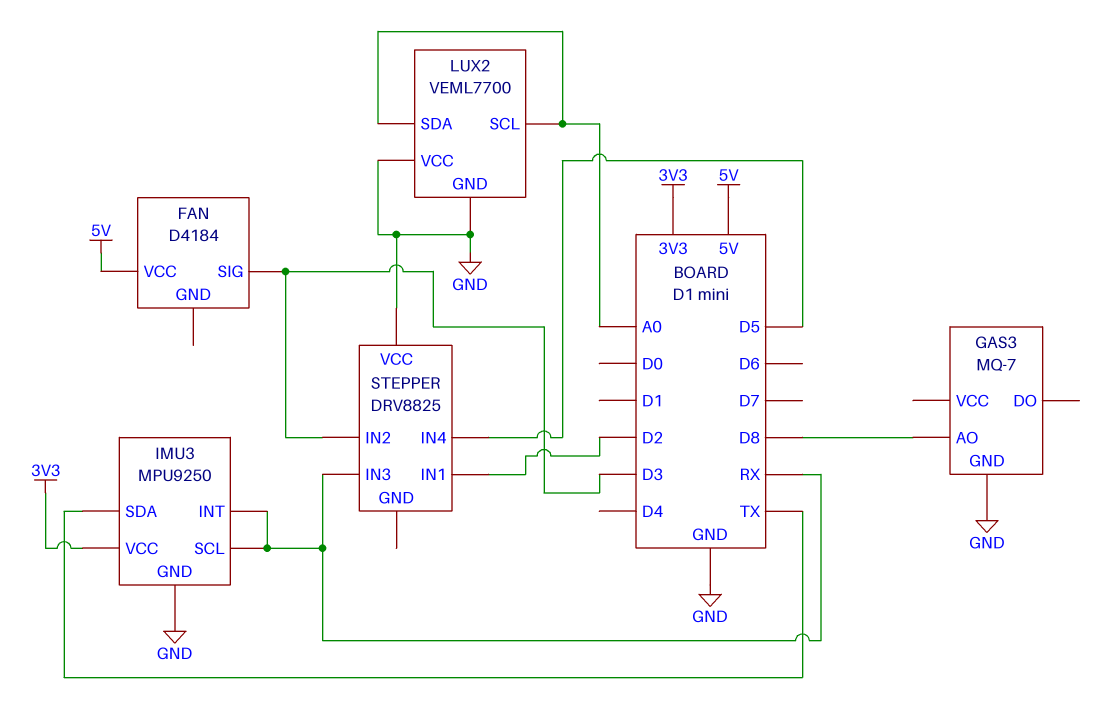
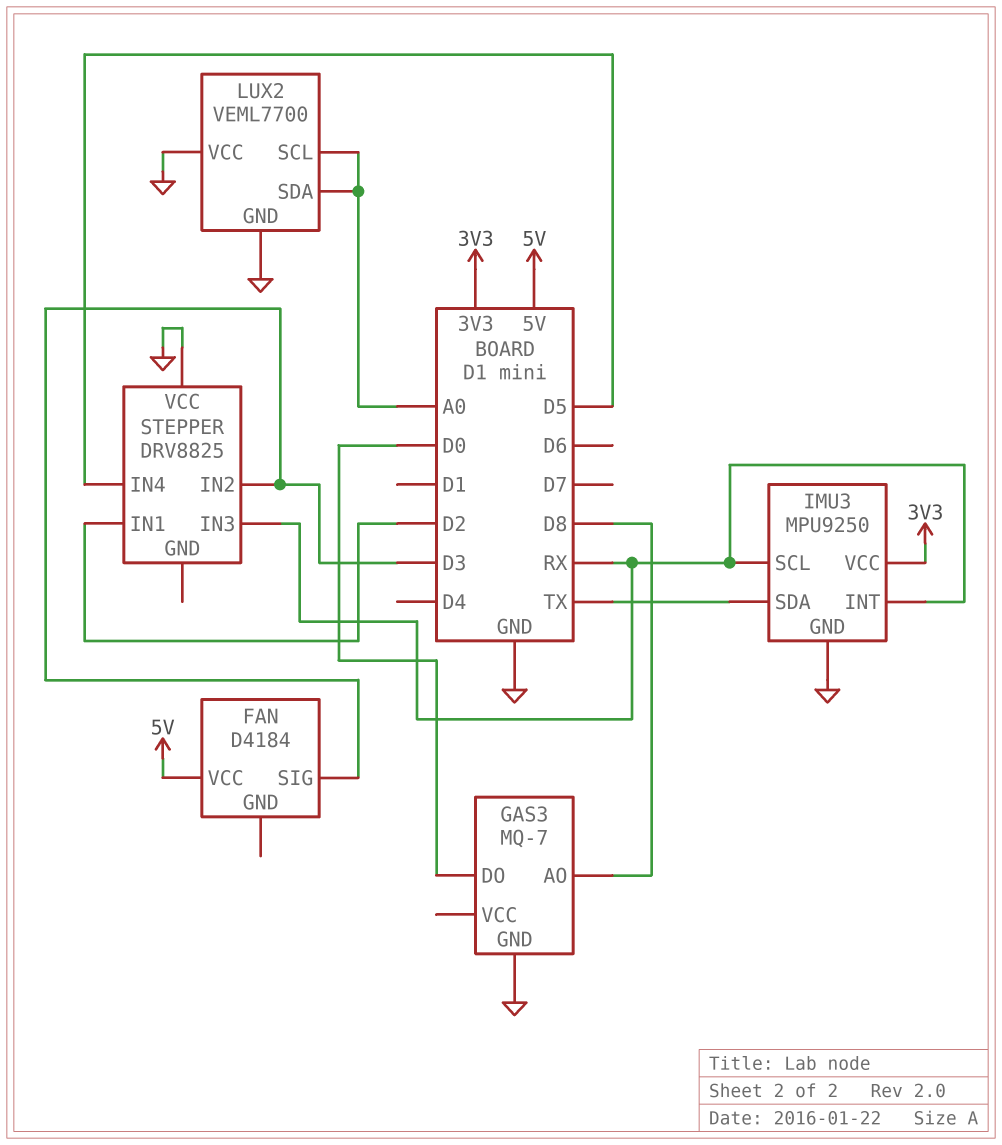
GAS3 pin DO: none -> D0

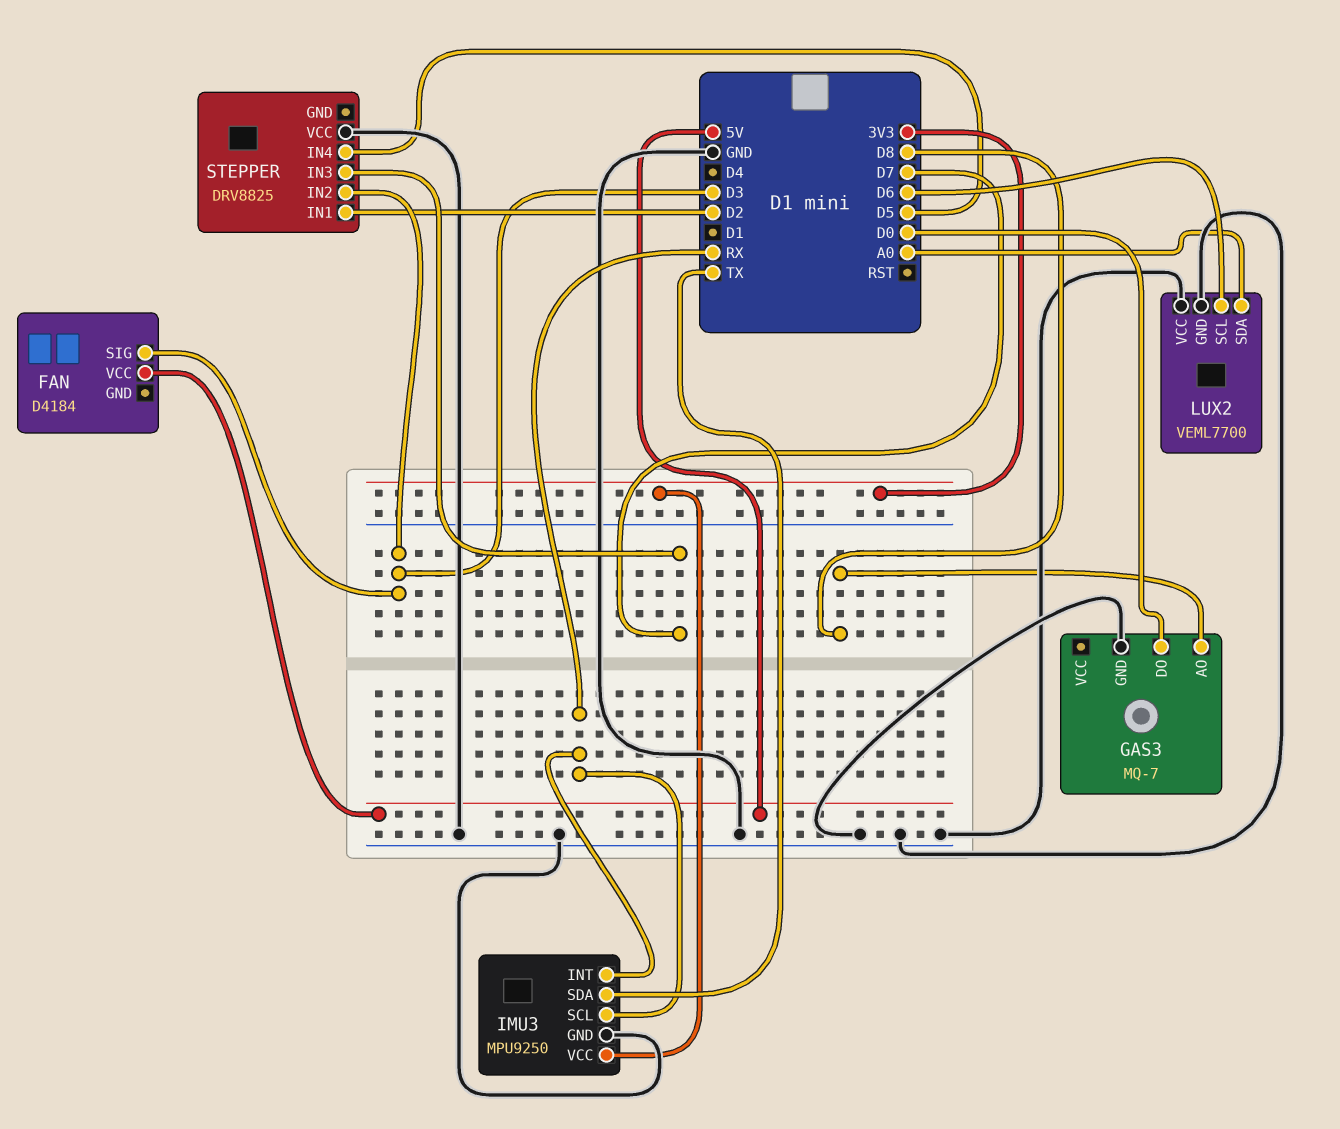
LUX2 pin SCL: A0 -> D6
STEPPER pin IN3: RX -> D7

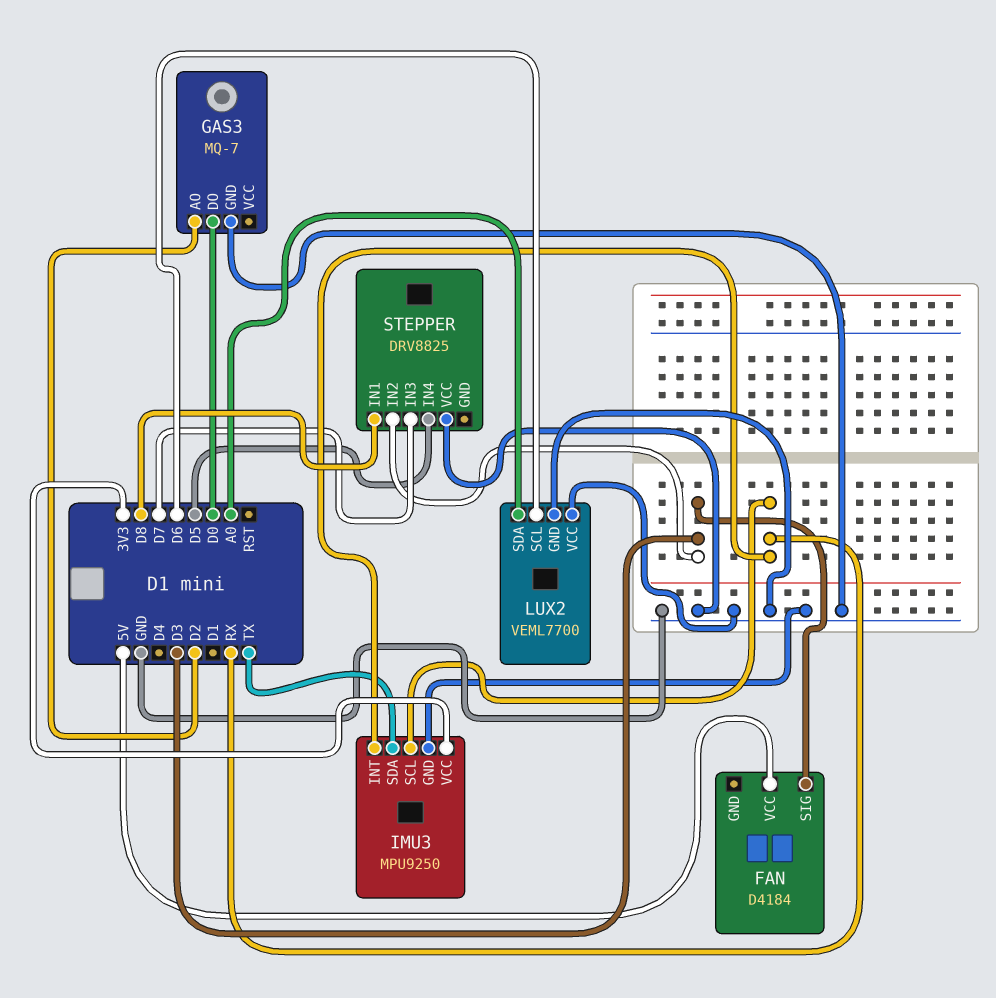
GAS3 pin AO: D8 -> D2
STEPPER pin IN1: D2 -> D8

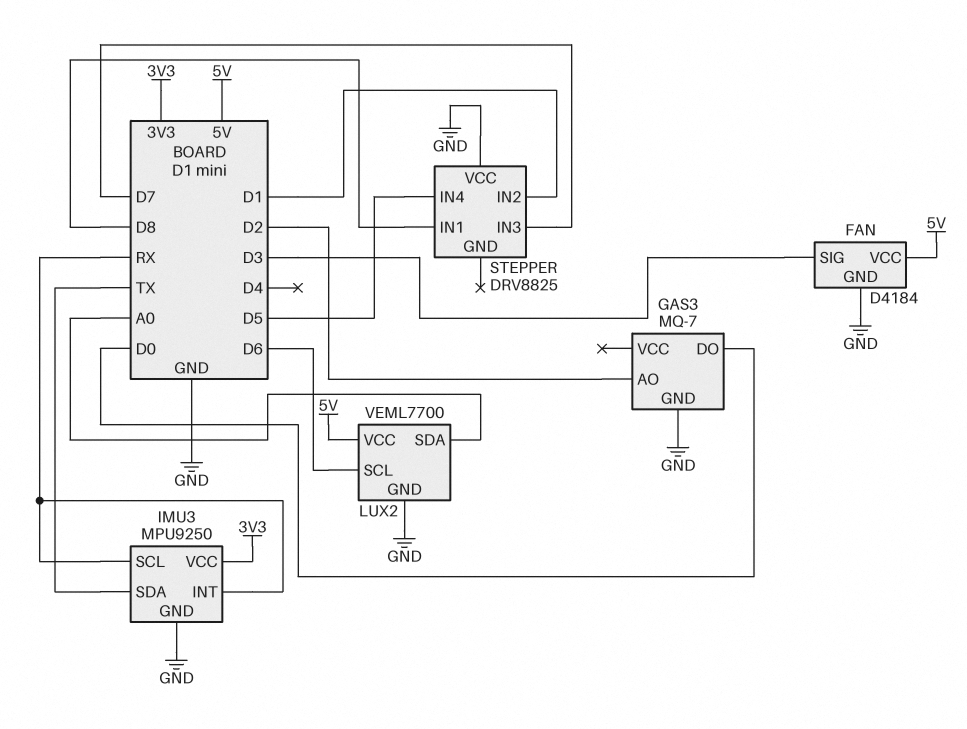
FAN pin GND: none -> GND
LUX2 pin VCC: GND -> 5V
STEPPER pin IN2: D3 -> D1

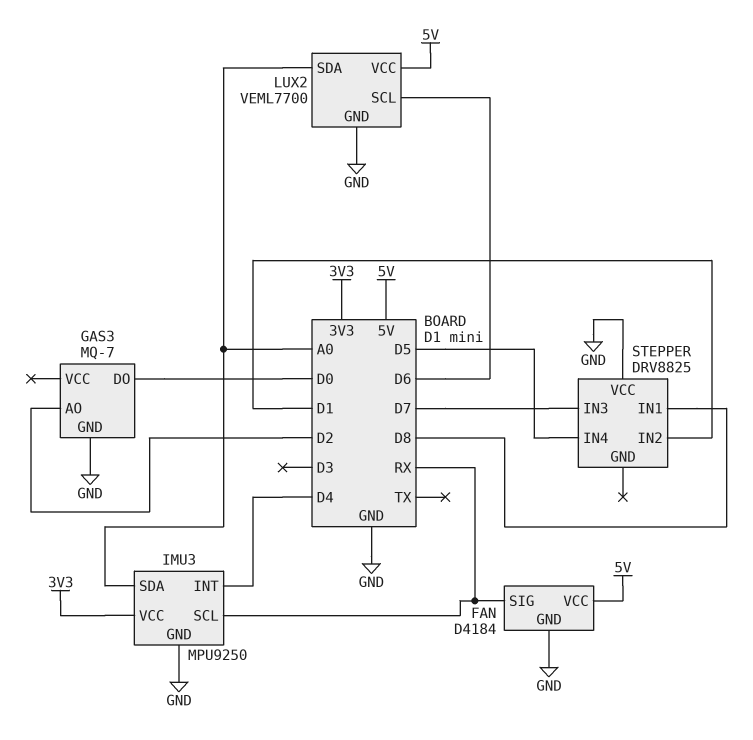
FAN pin SIG: D3 -> RX
IMU3 pin INT: RX -> D4
IMU3 pin SDA: TX -> A0

